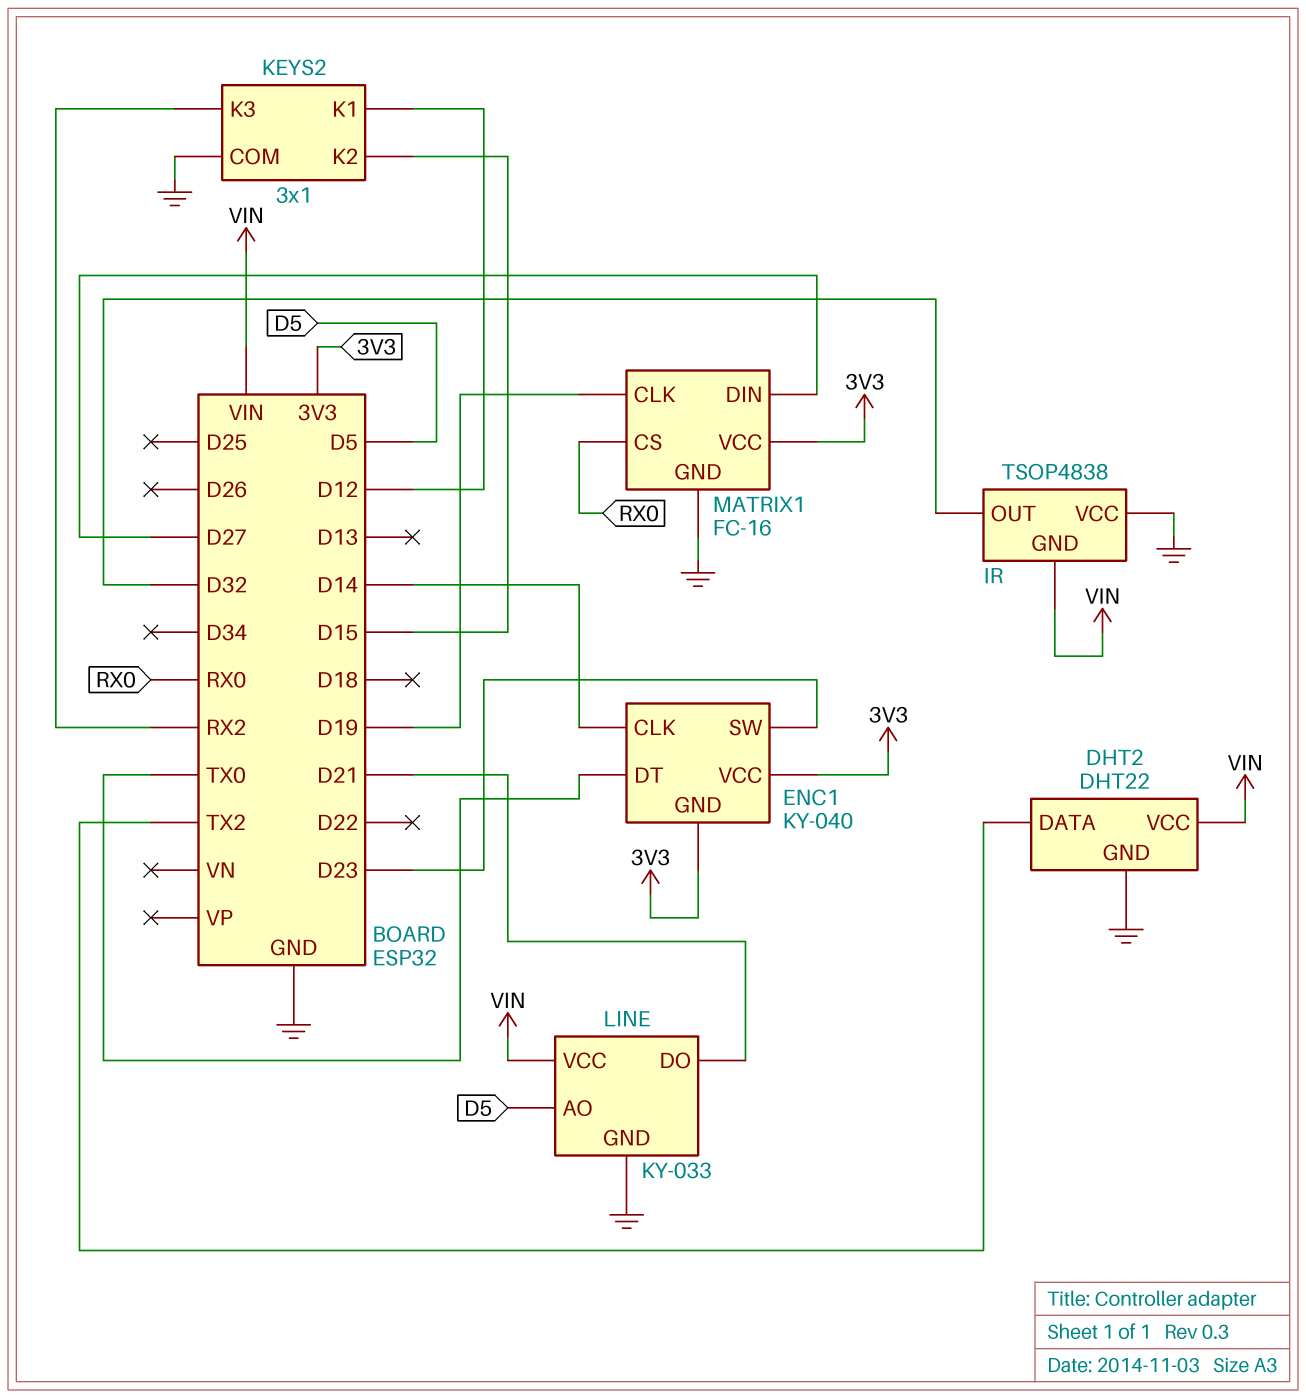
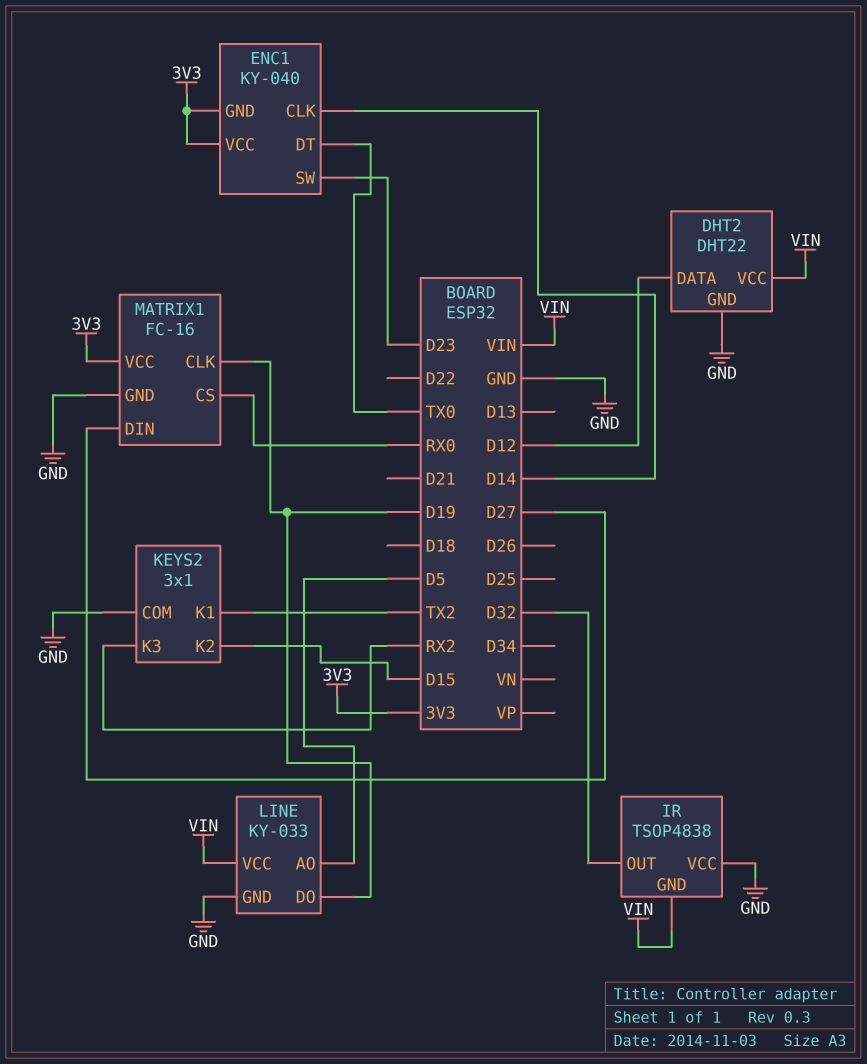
DHT2 pin DATA: TX2 -> D12
KEYS2 pin K1: D12 -> TX2
LINE pin DO: D21 -> D19

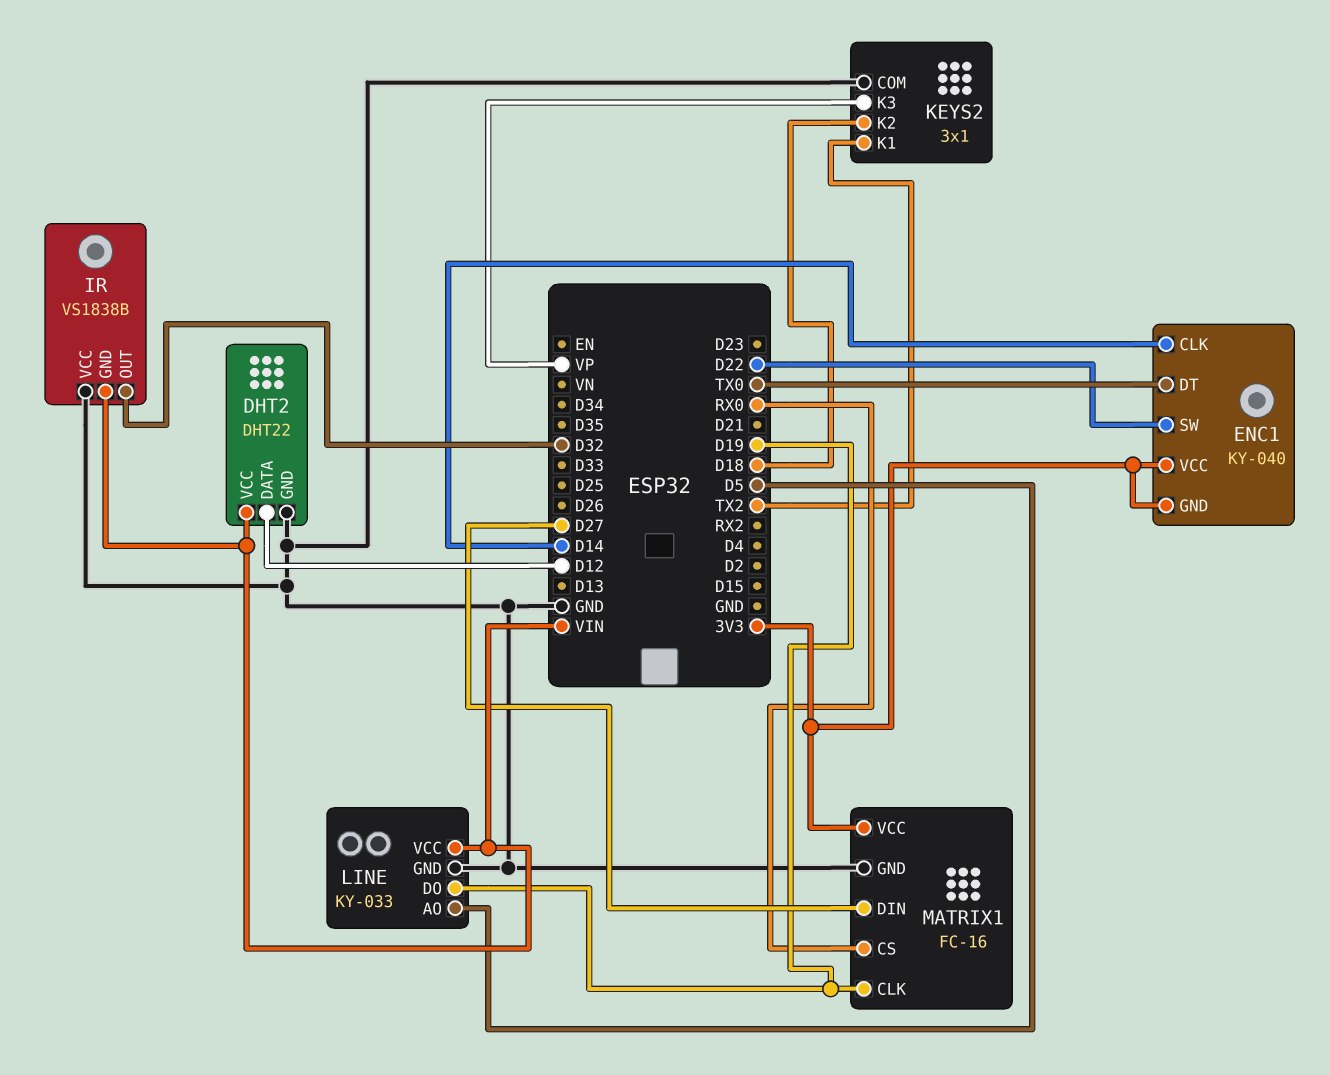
ENC1 pin SW: D23 -> D22
IR: TSOP4838 -> VS1838B
KEYS2 pin K2: D15 -> D18
KEYS2 pin K3: RX2 -> VP

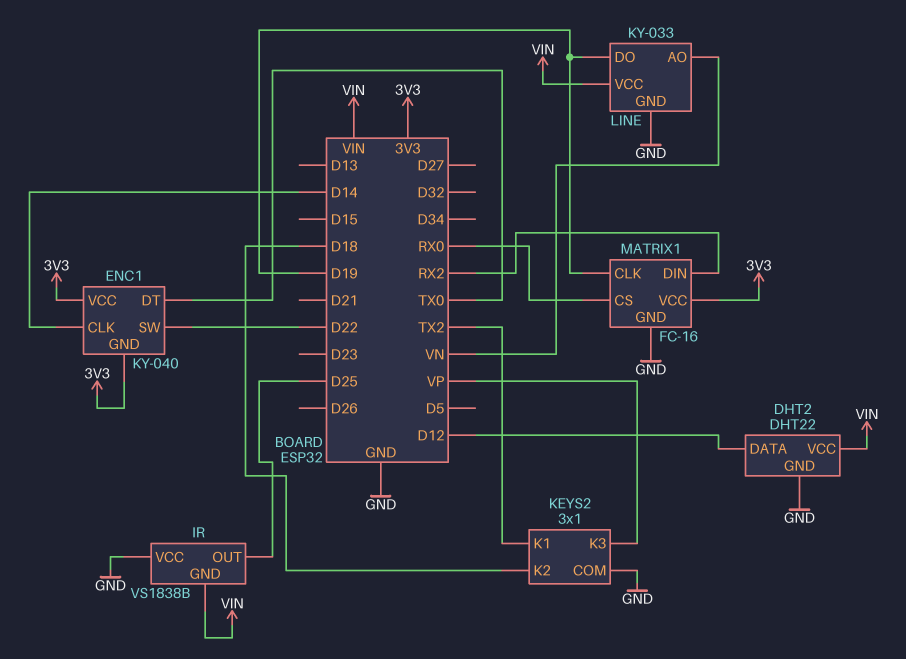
IR pin OUT: D32 -> D25
LINE pin AO: D5 -> VN
MATRIX1 pin DIN: D27 -> RX2

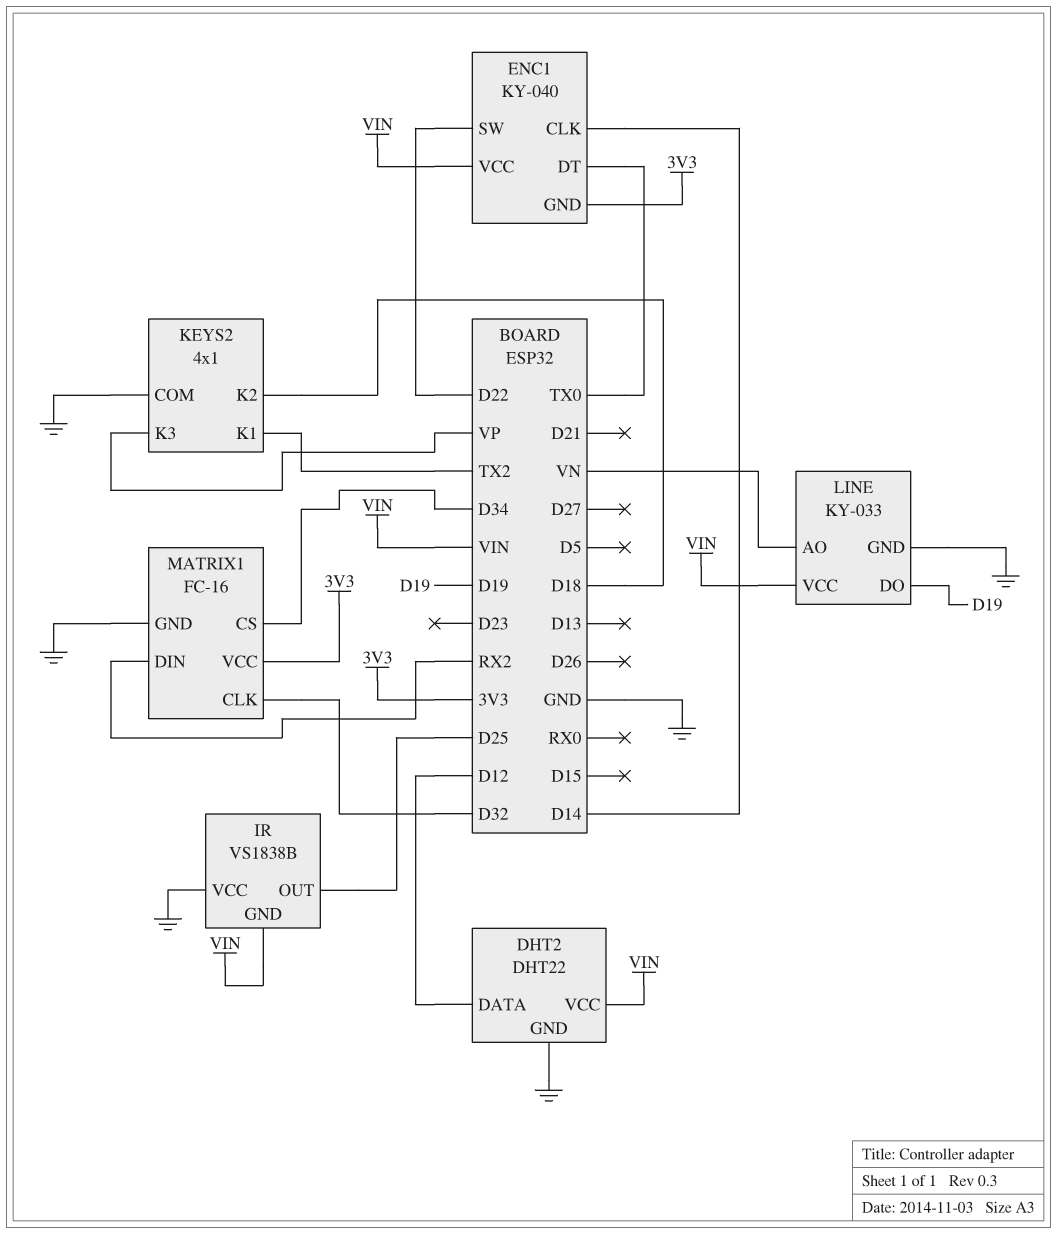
ENC1 pin VCC: 3V3 -> VIN
KEYS2: 3x1 -> 4x1
MATRIX1 pin CLK: D19 -> D32
MATRIX1 pin CS: RX0 -> D34

